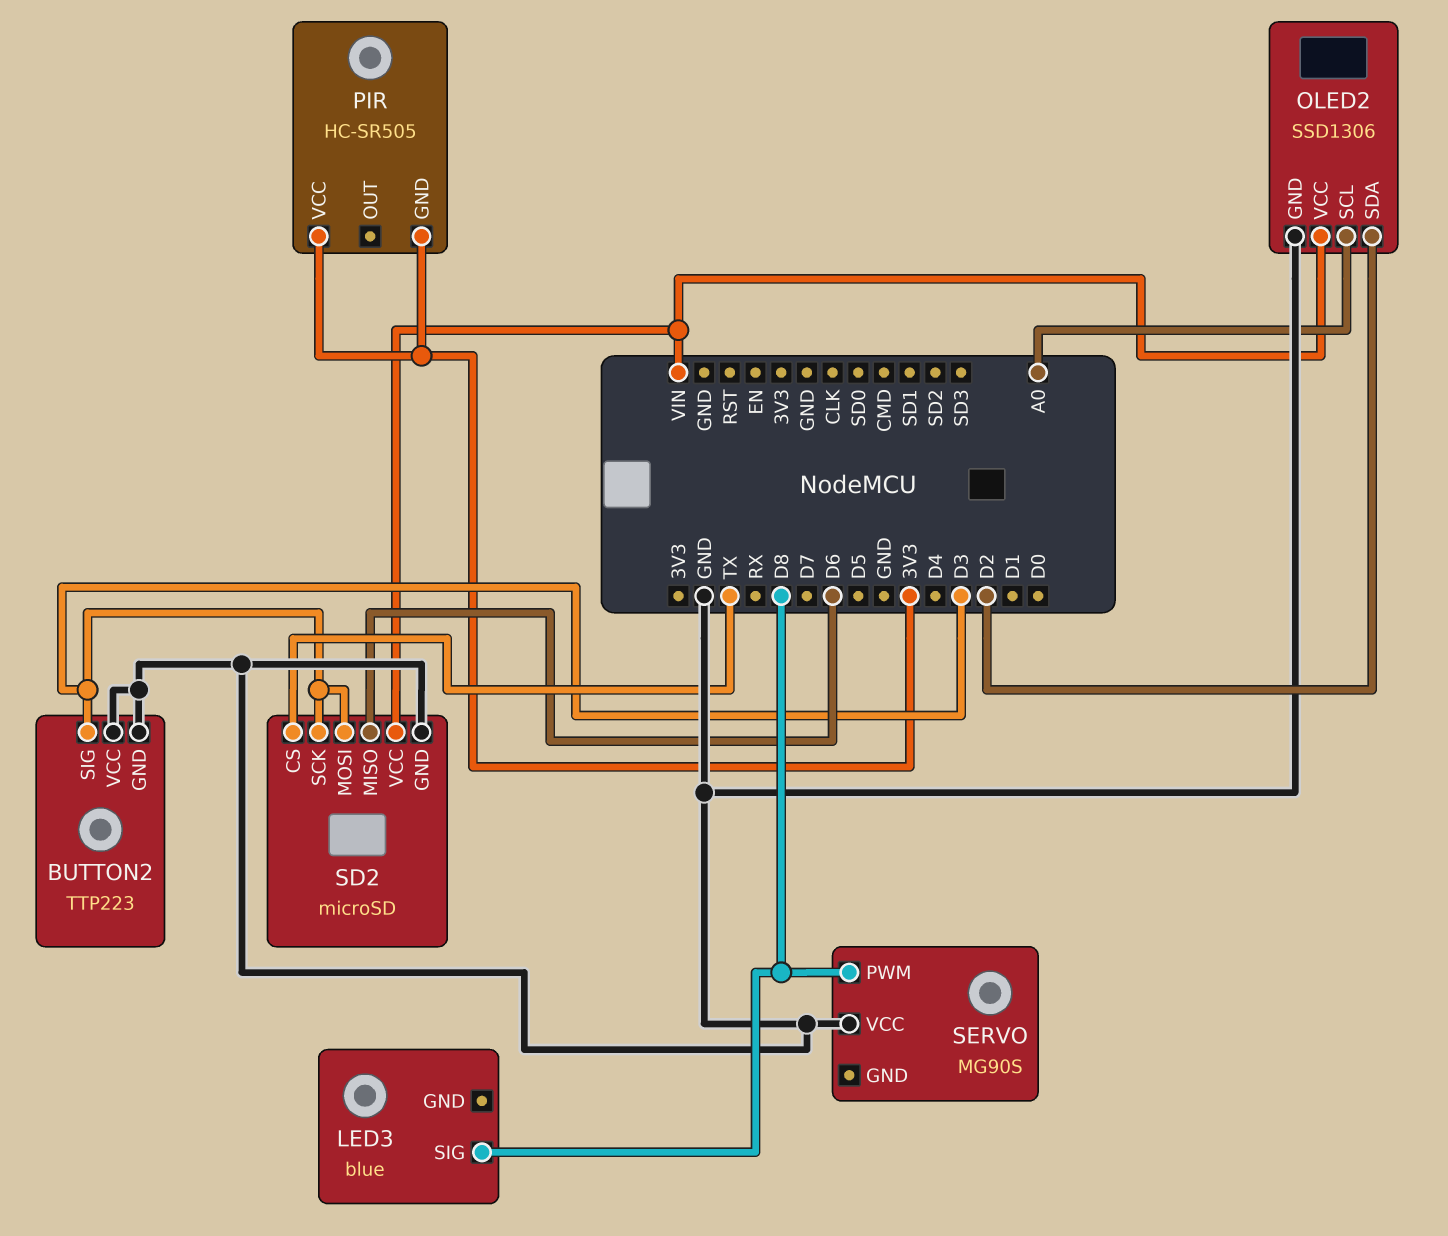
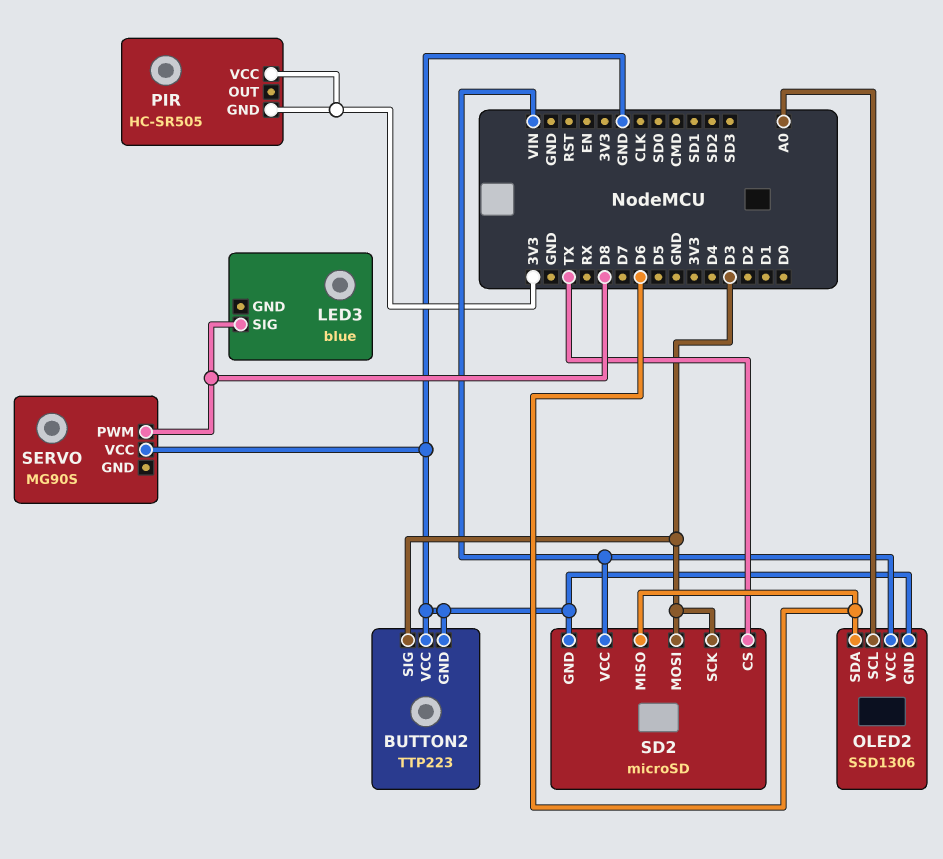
OLED2 pin SDA: D2 -> D6

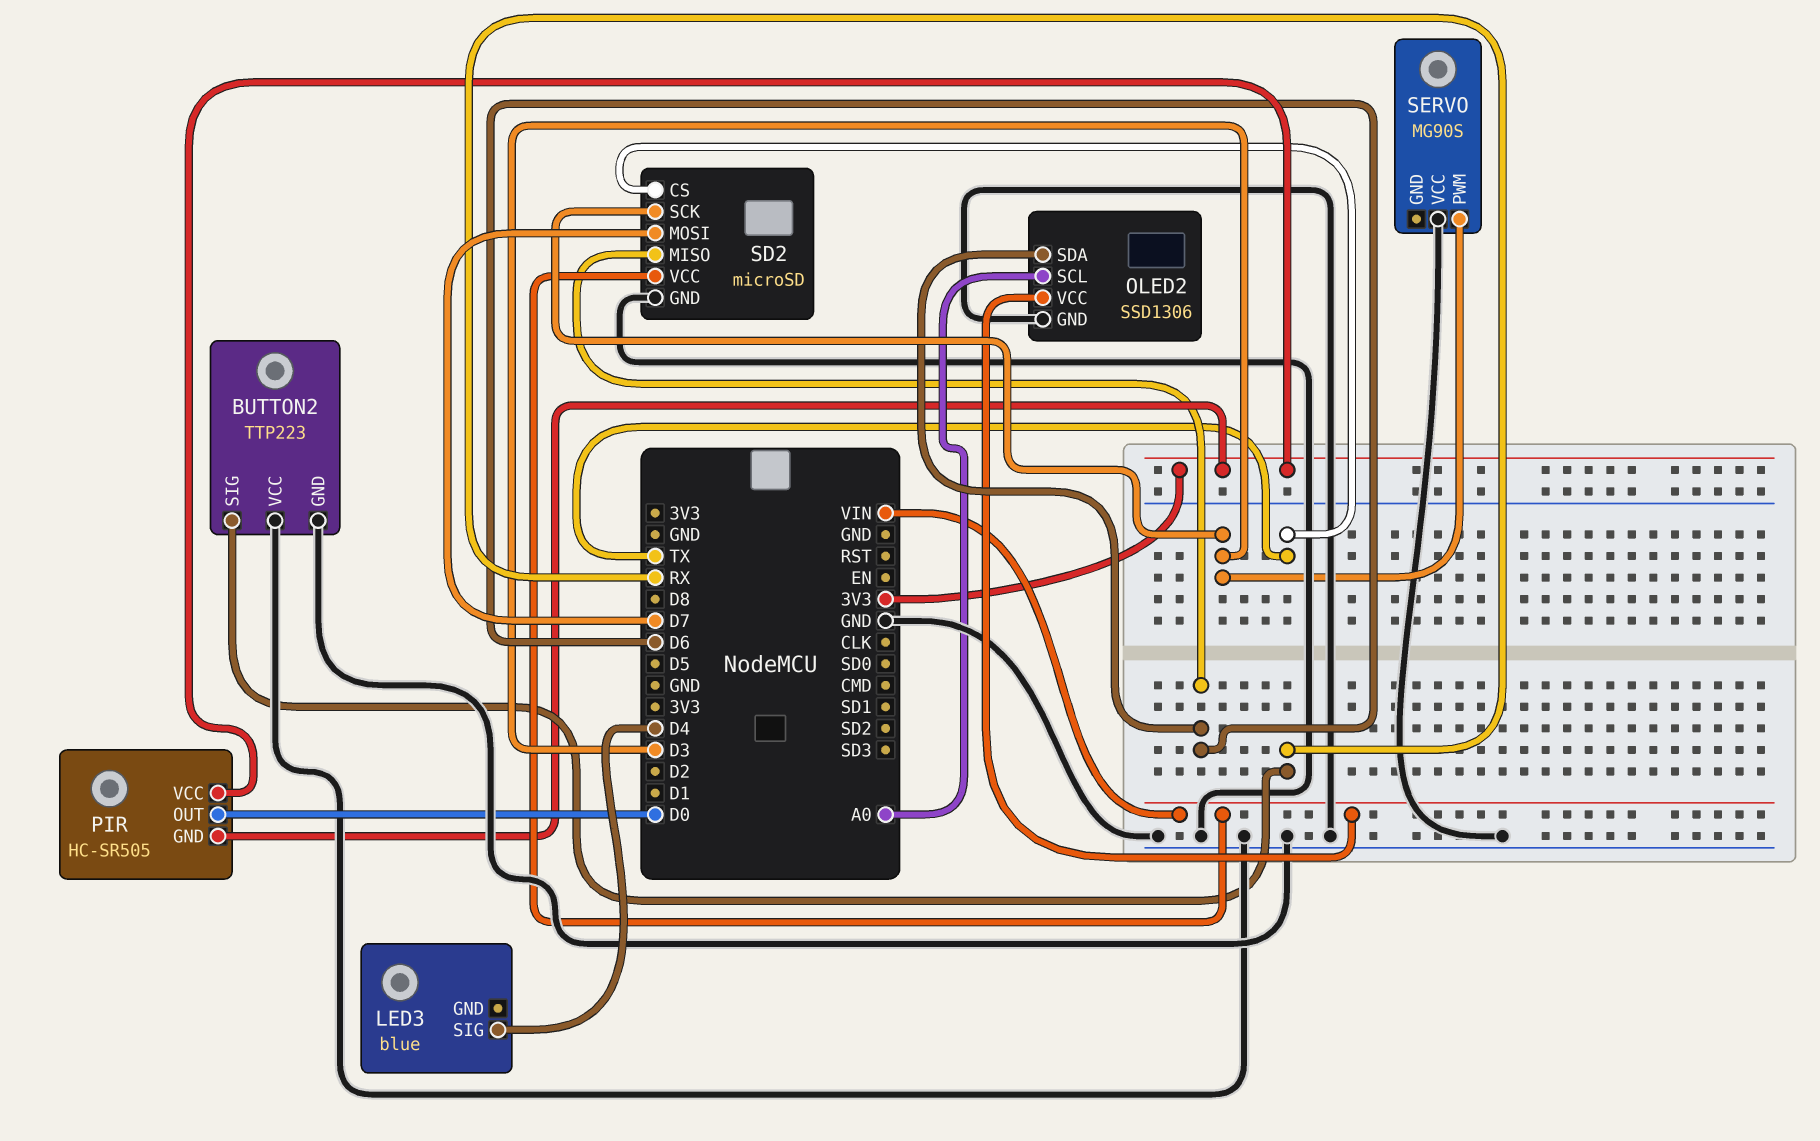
BUTTON2 pin SIG: D3 -> RX
LED3 pin SIG: D8 -> D4
PIR pin OUT: none -> D0
SD2 pin MOSI: D3 -> D7
SERVO pin PWM: D8 -> D3

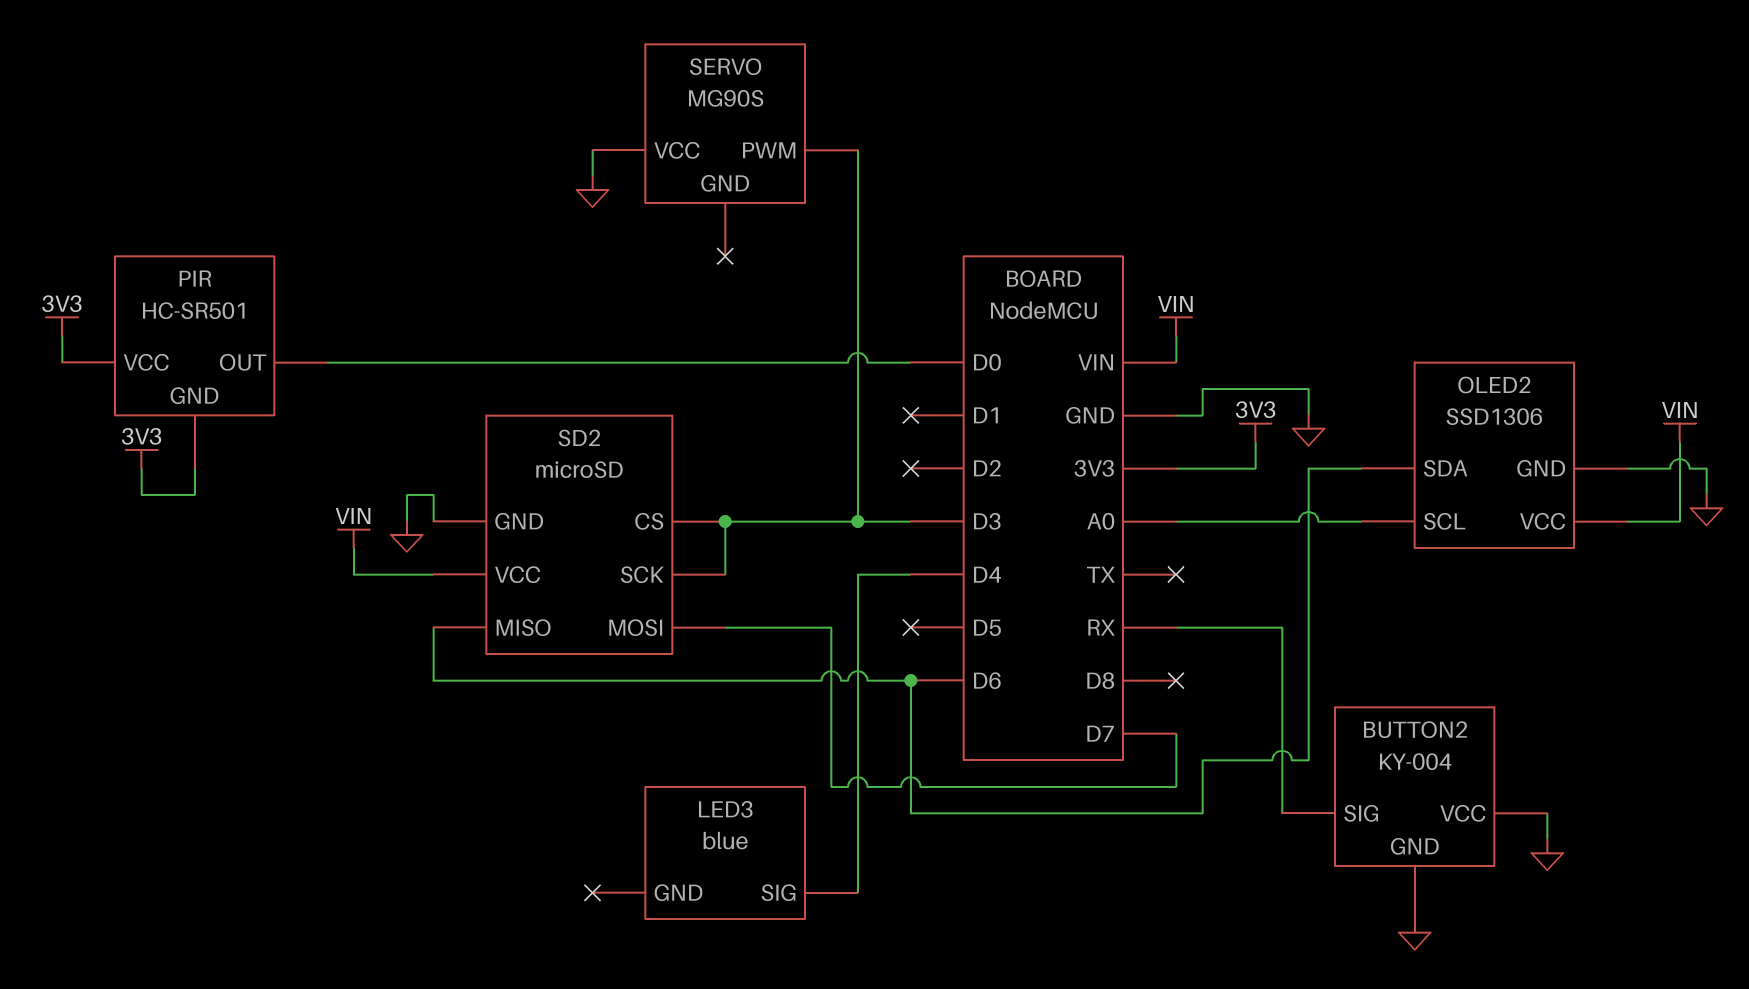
BUTTON2: TTP223 -> KY-004
PIR: HC-SR505 -> HC-SR501
SD2 pin CS: TX -> D3

